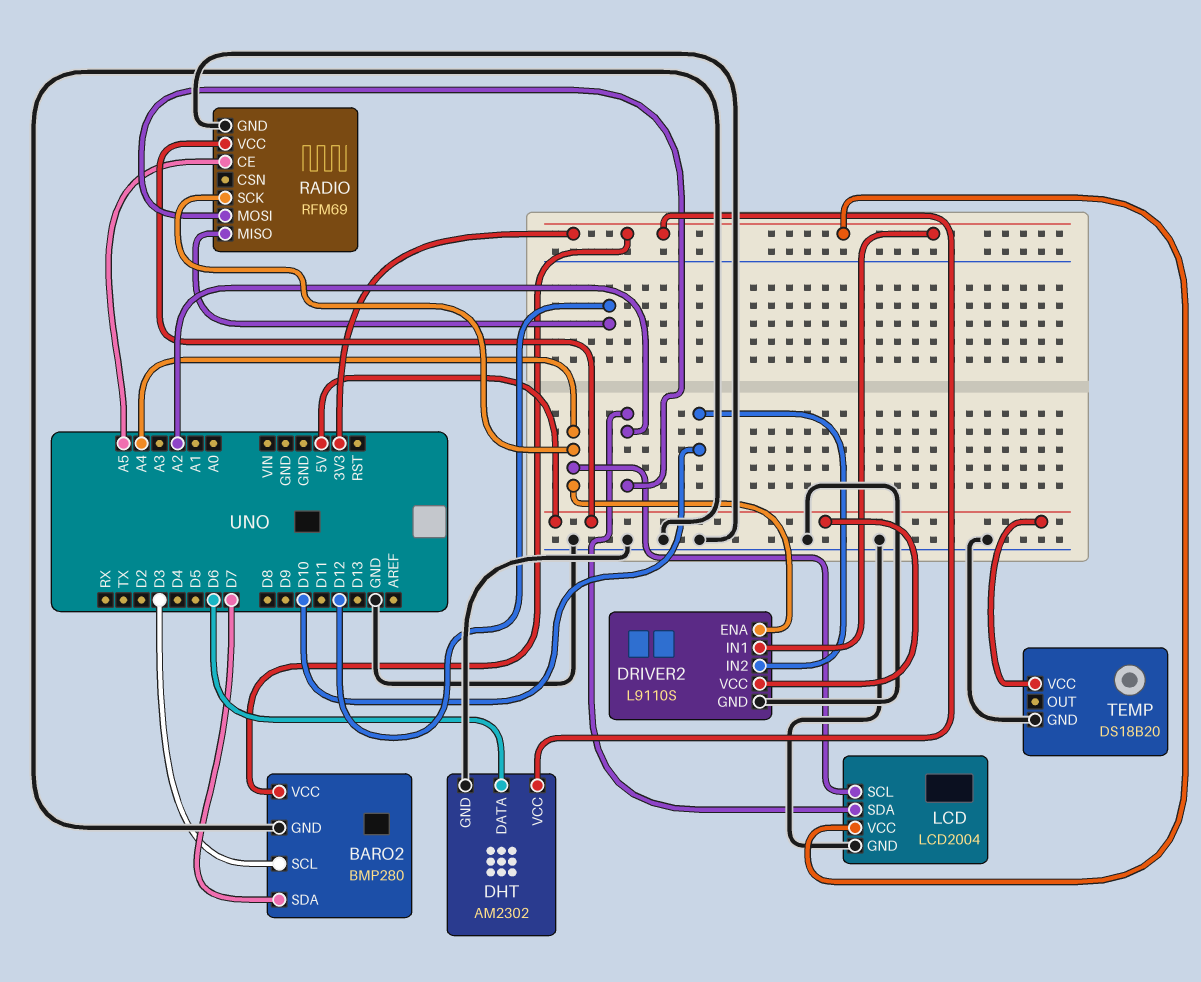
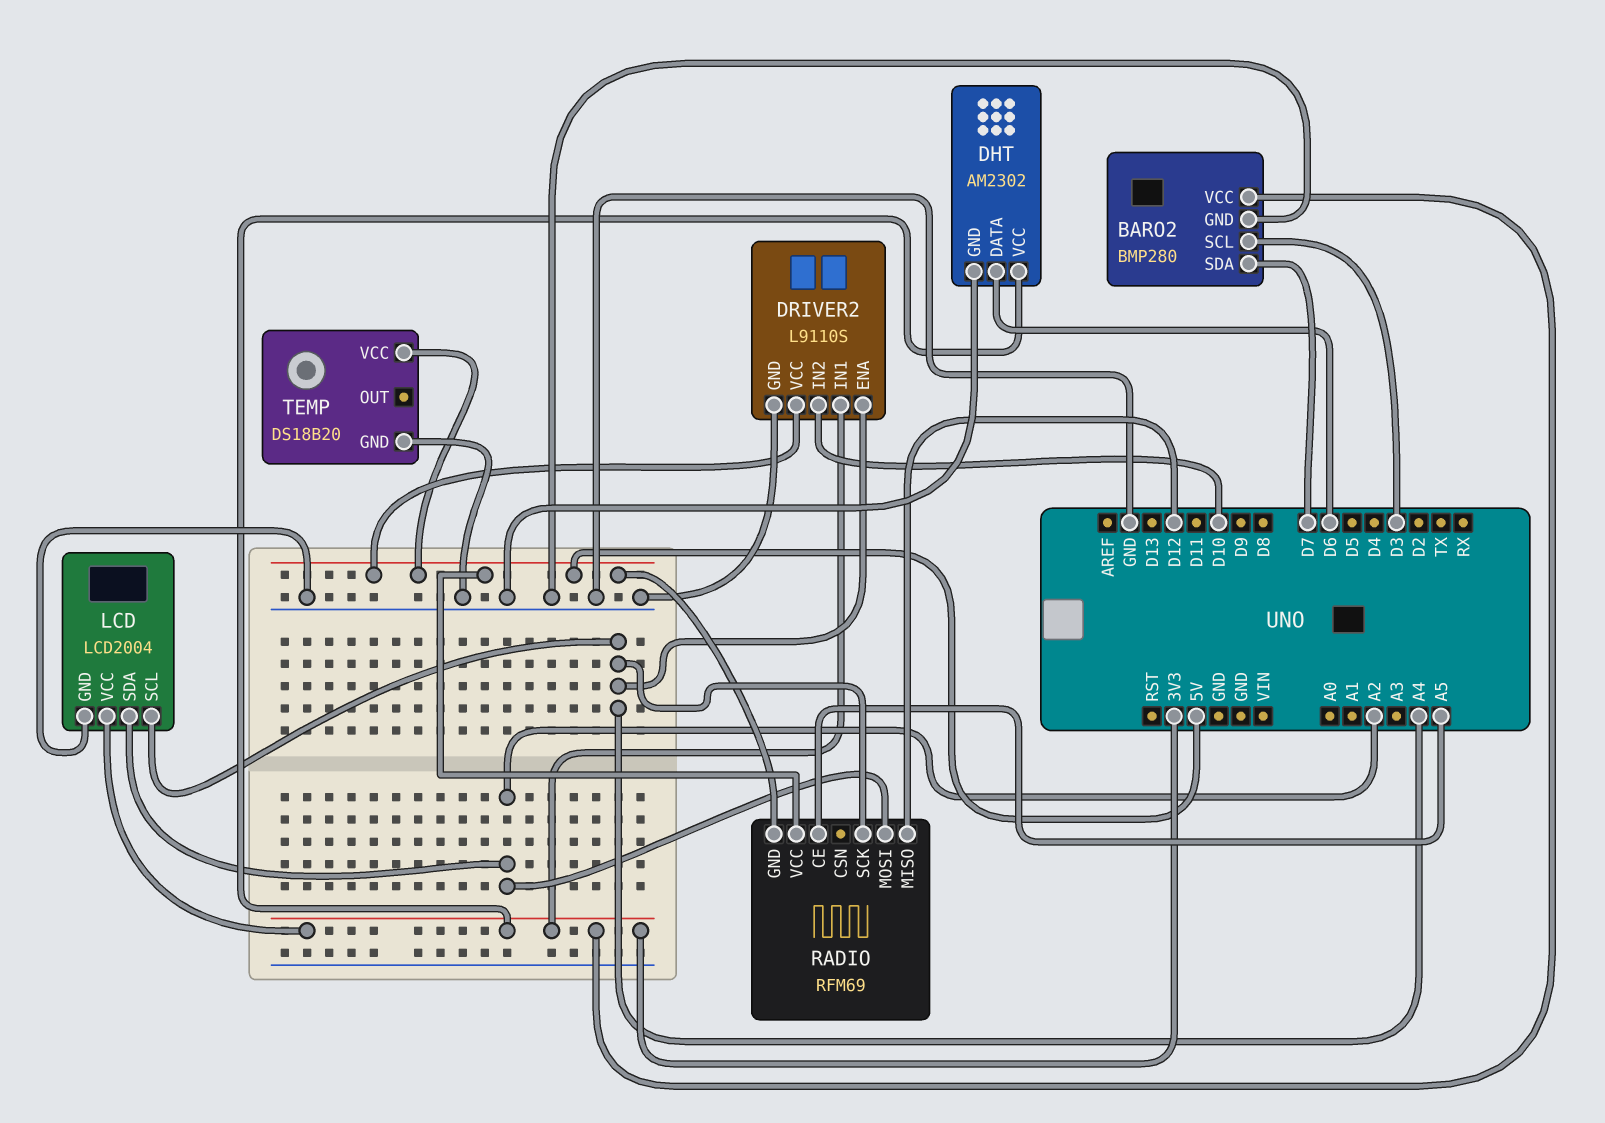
RADIO pin GND: GND -> 5V

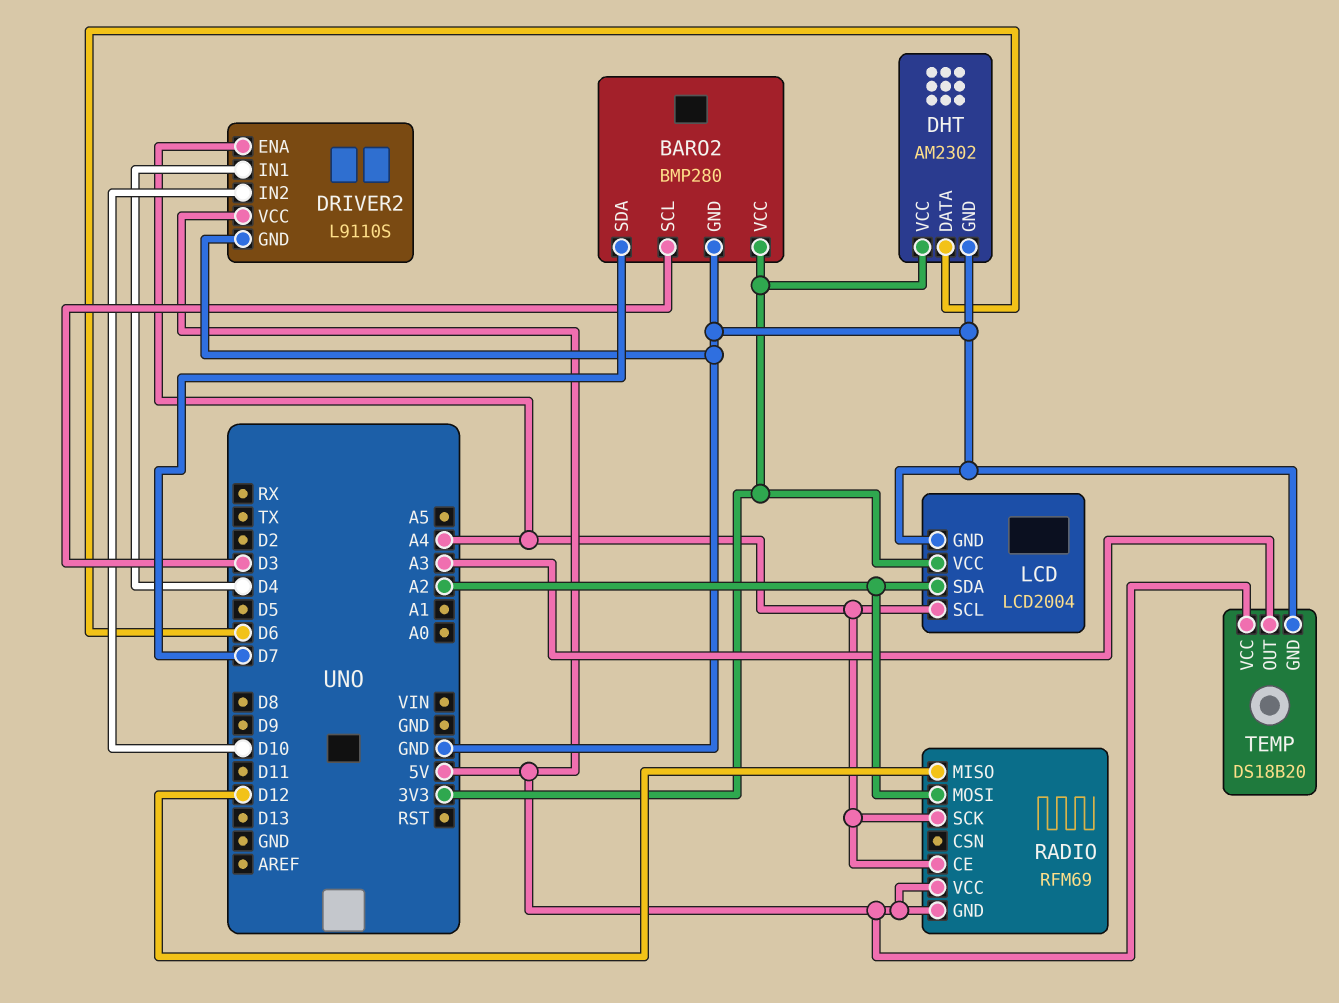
DRIVER2 pin IN1: 3V3 -> D4
RADIO pin CE: A5 -> A4
TEMP pin OUT: none -> A3

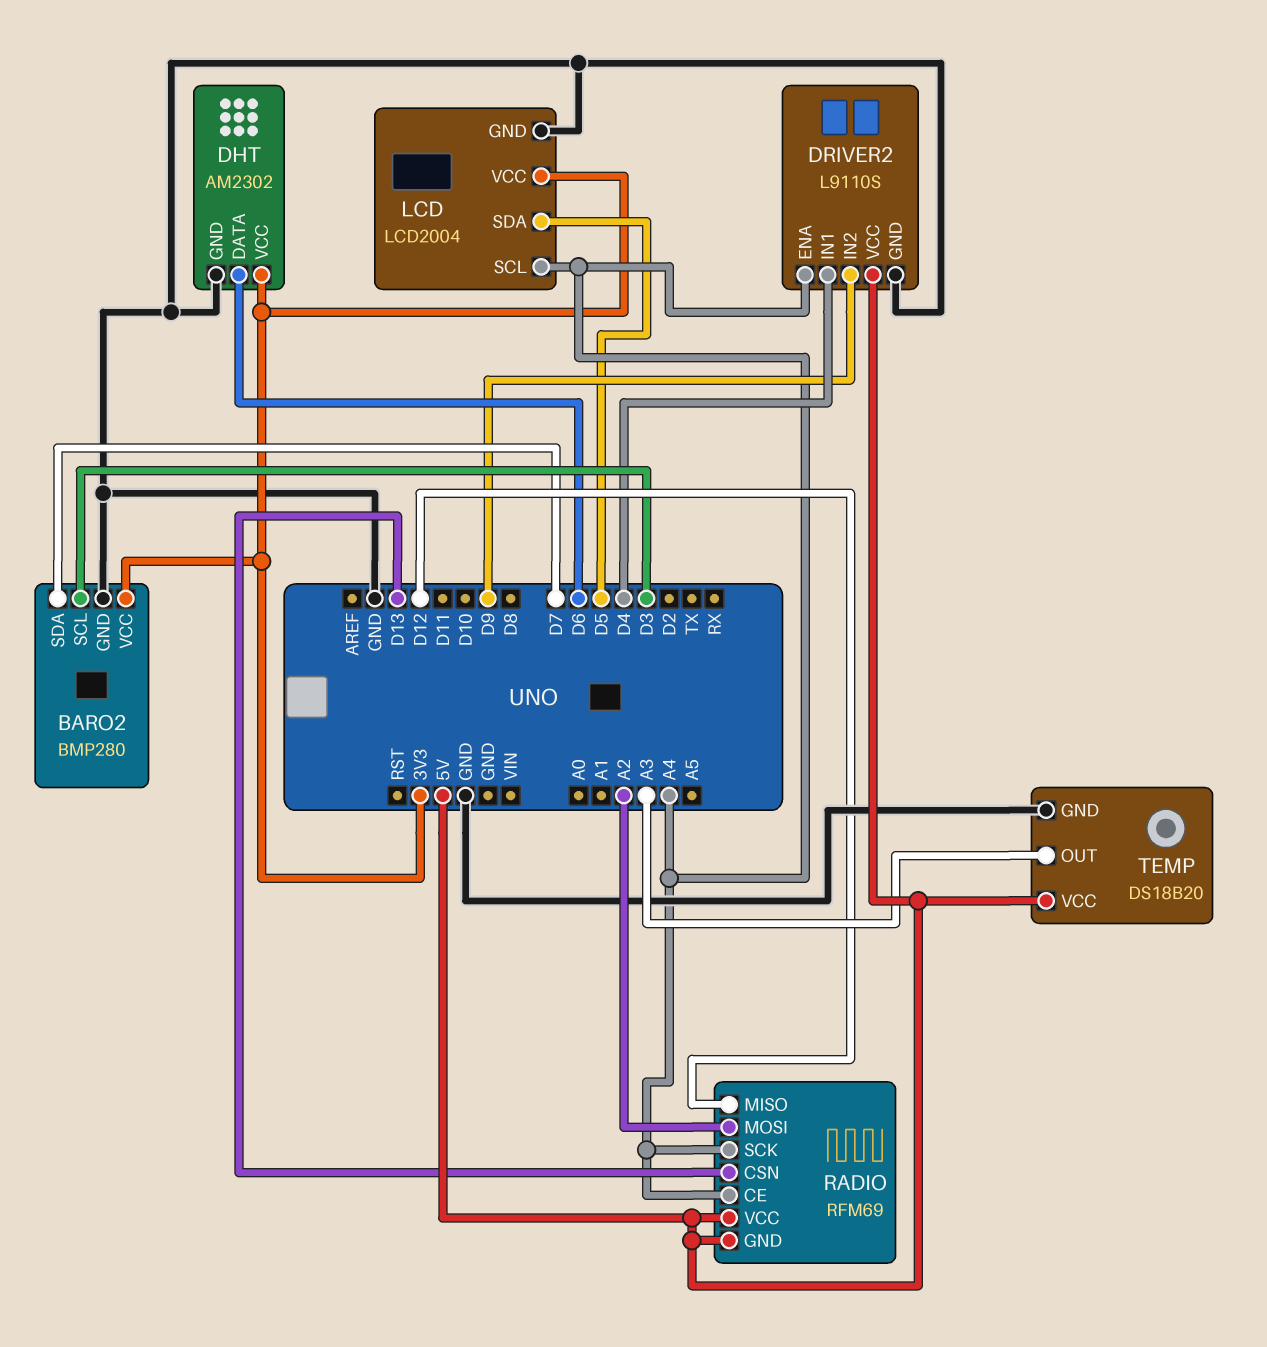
DRIVER2 pin IN2: D10 -> D9
LCD pin SDA: A2 -> D5
RADIO pin CSN: none -> D13

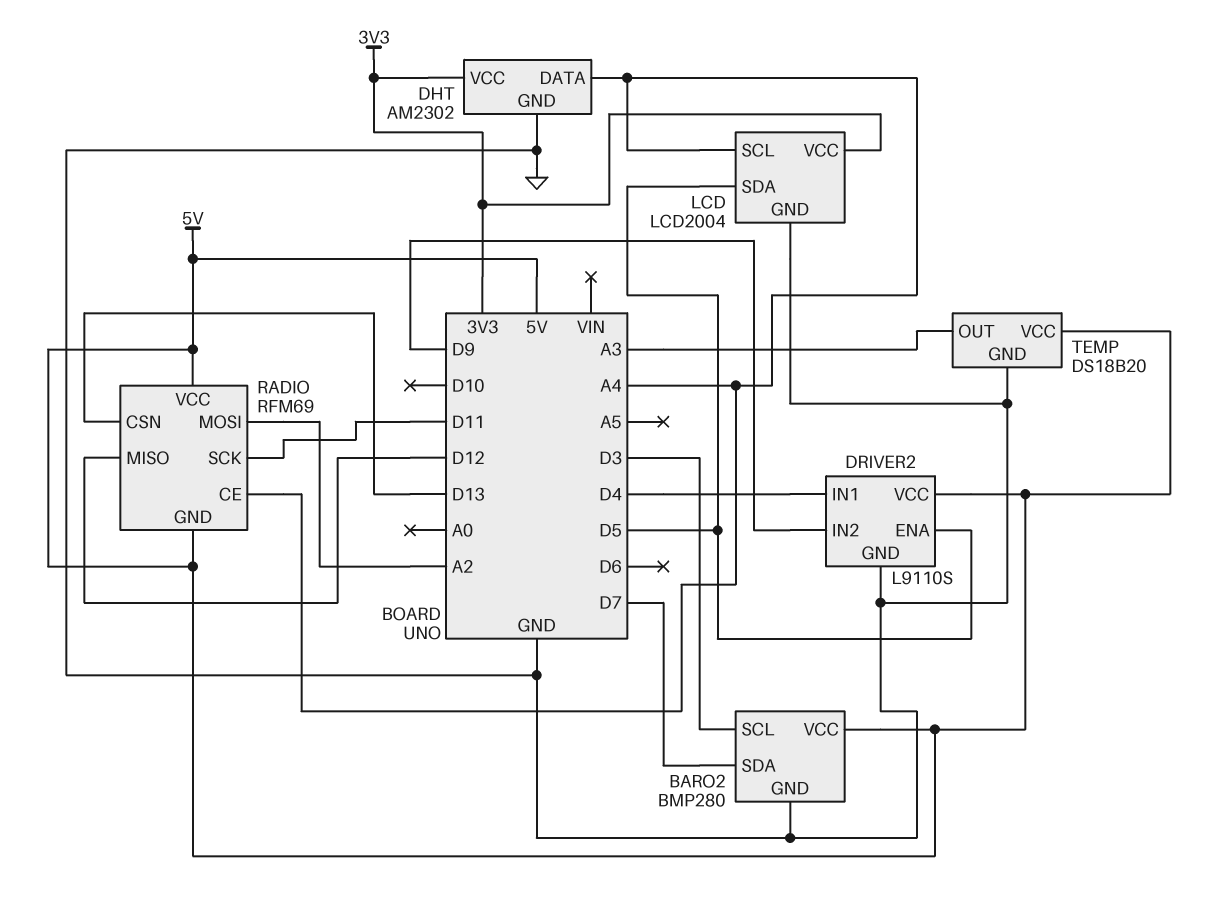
BARO2 pin VCC: 3V3 -> 5V
DHT pin DATA: D6 -> A4
DRIVER2 pin ENA: A4 -> D5
RADIO pin SCK: A4 -> D11

